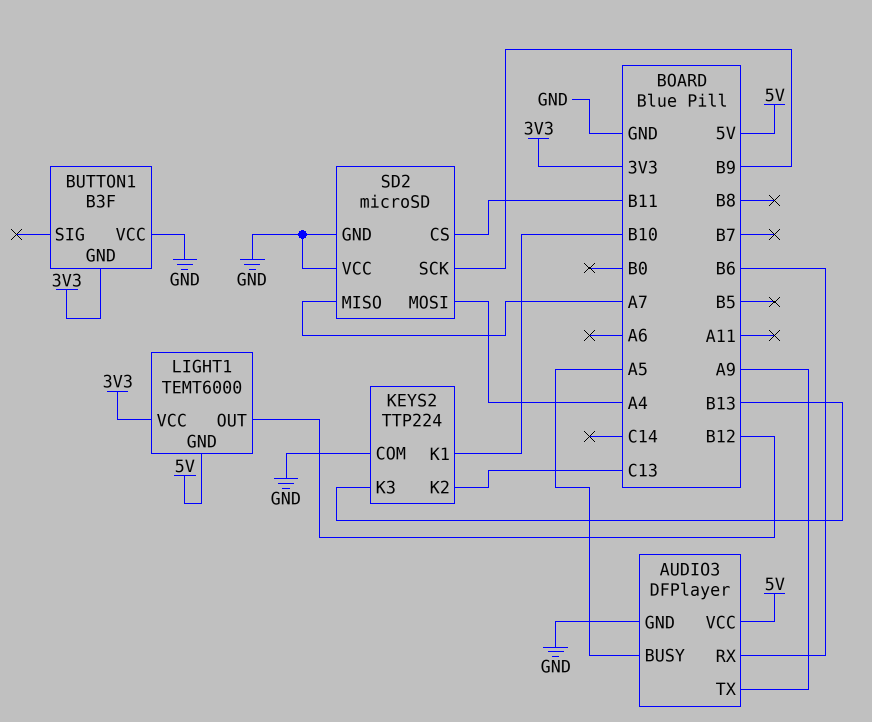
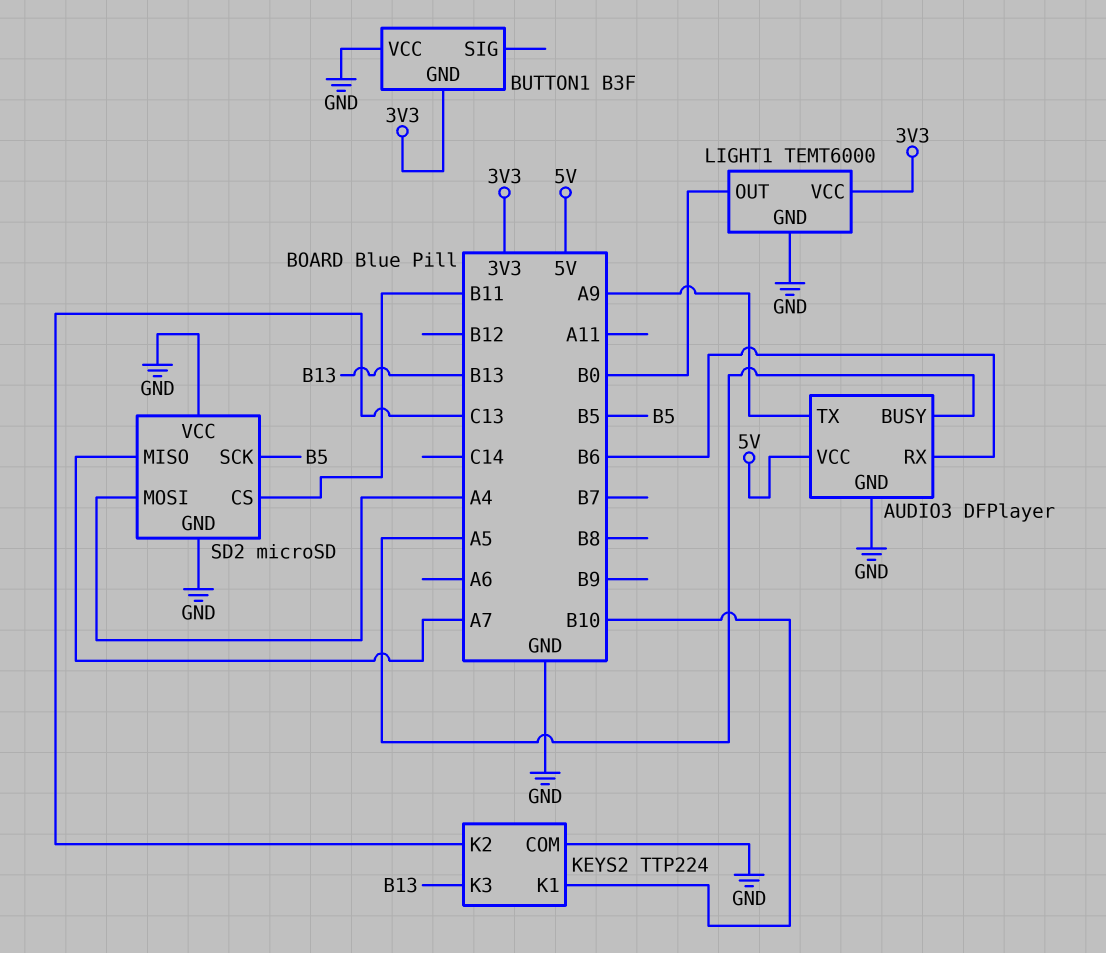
LIGHT1 pin GND: 5V -> GND
LIGHT1 pin OUT: B12 -> B0
SD2 pin SCK: B9 -> B5

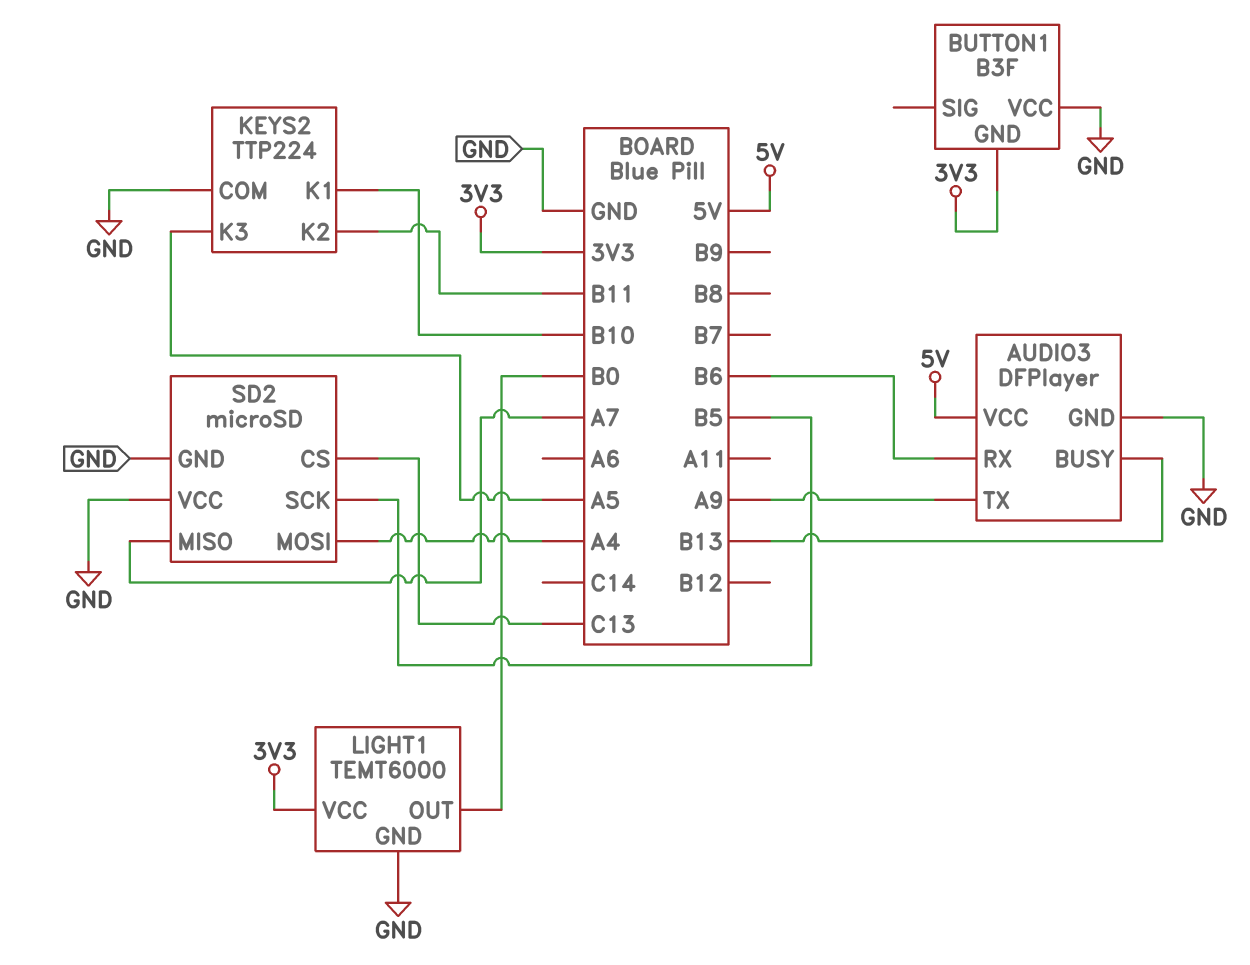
AUDIO3 pin BUSY: A5 -> B13
KEYS2 pin K2: C13 -> B11
KEYS2 pin K3: B13 -> A5
SD2 pin CS: B11 -> C13

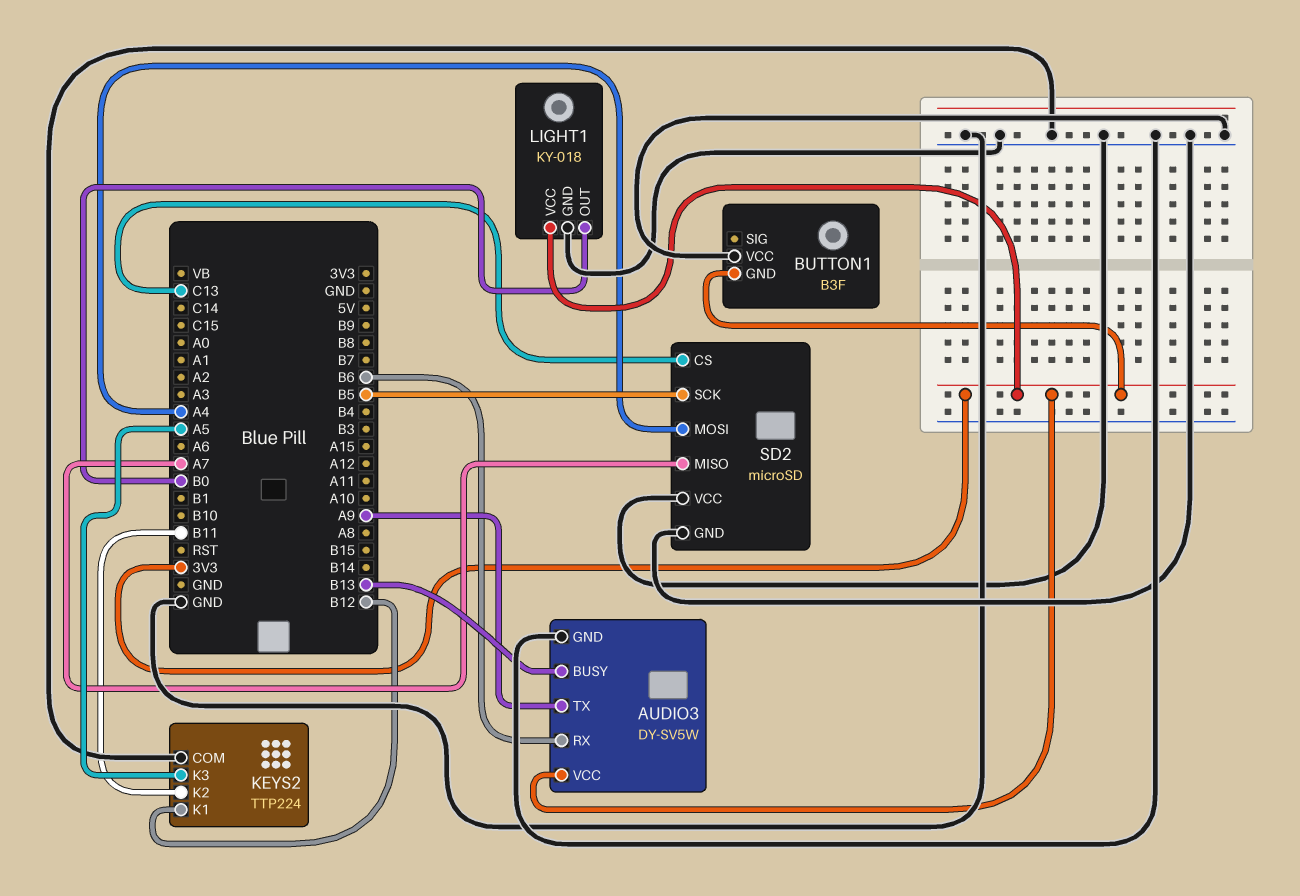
AUDIO3: DFPlayer -> DY-SV5W
AUDIO3 pin VCC: 5V -> 3V3
KEYS2 pin K1: B10 -> B12
LIGHT1: TEMT6000 -> KY-018

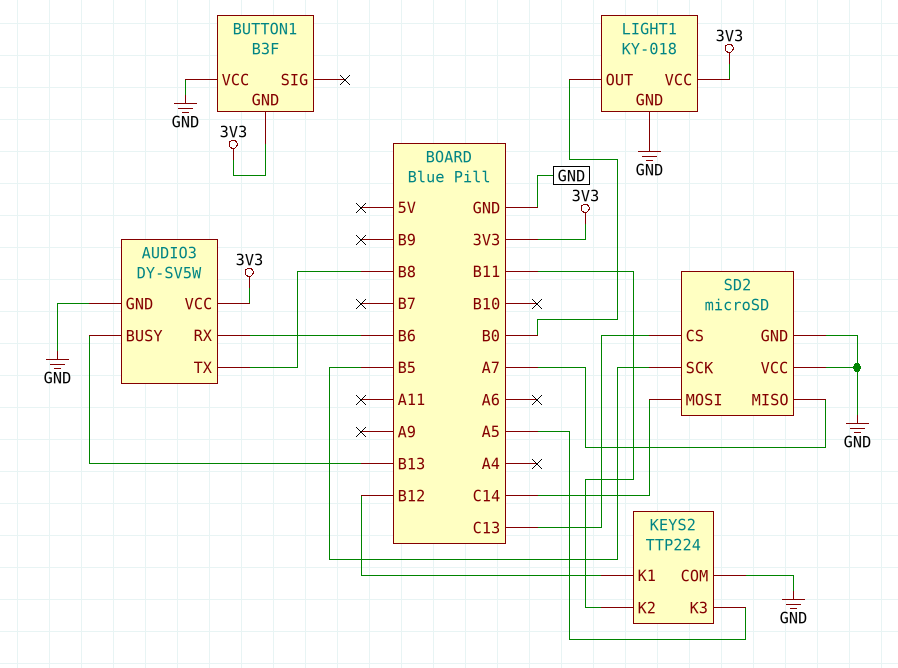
AUDIO3 pin TX: A9 -> B8
SD2 pin MOSI: A4 -> C14

